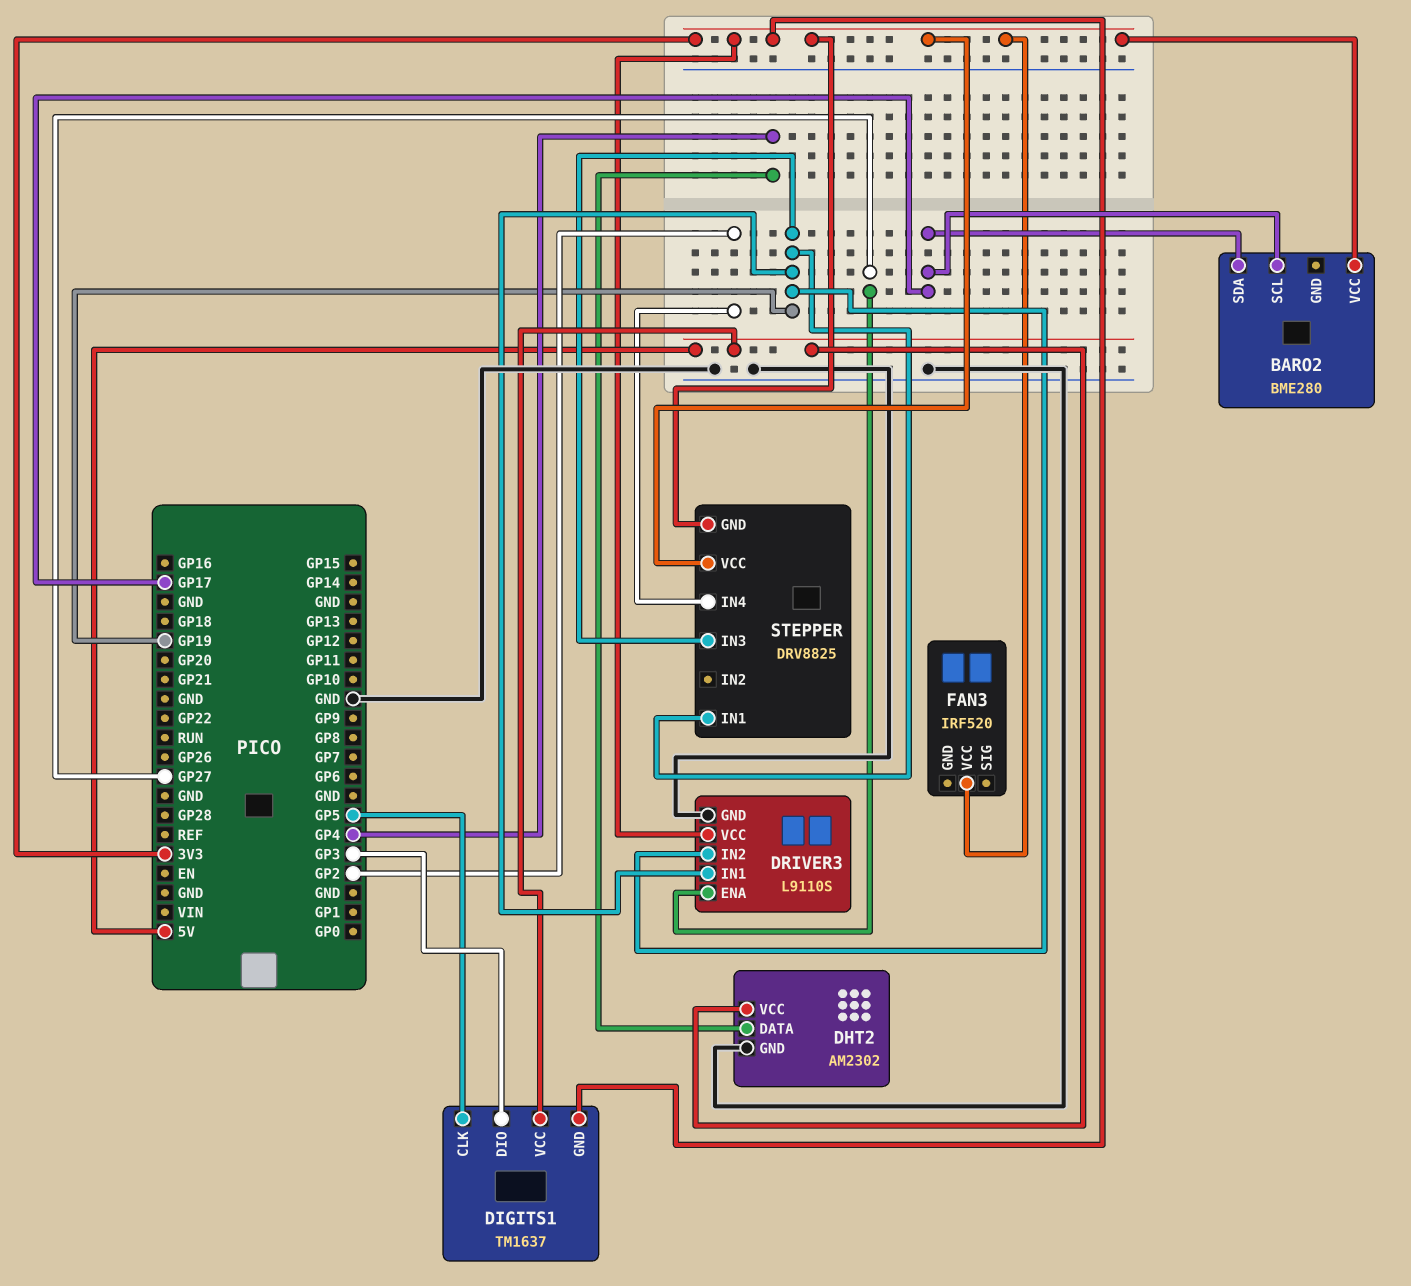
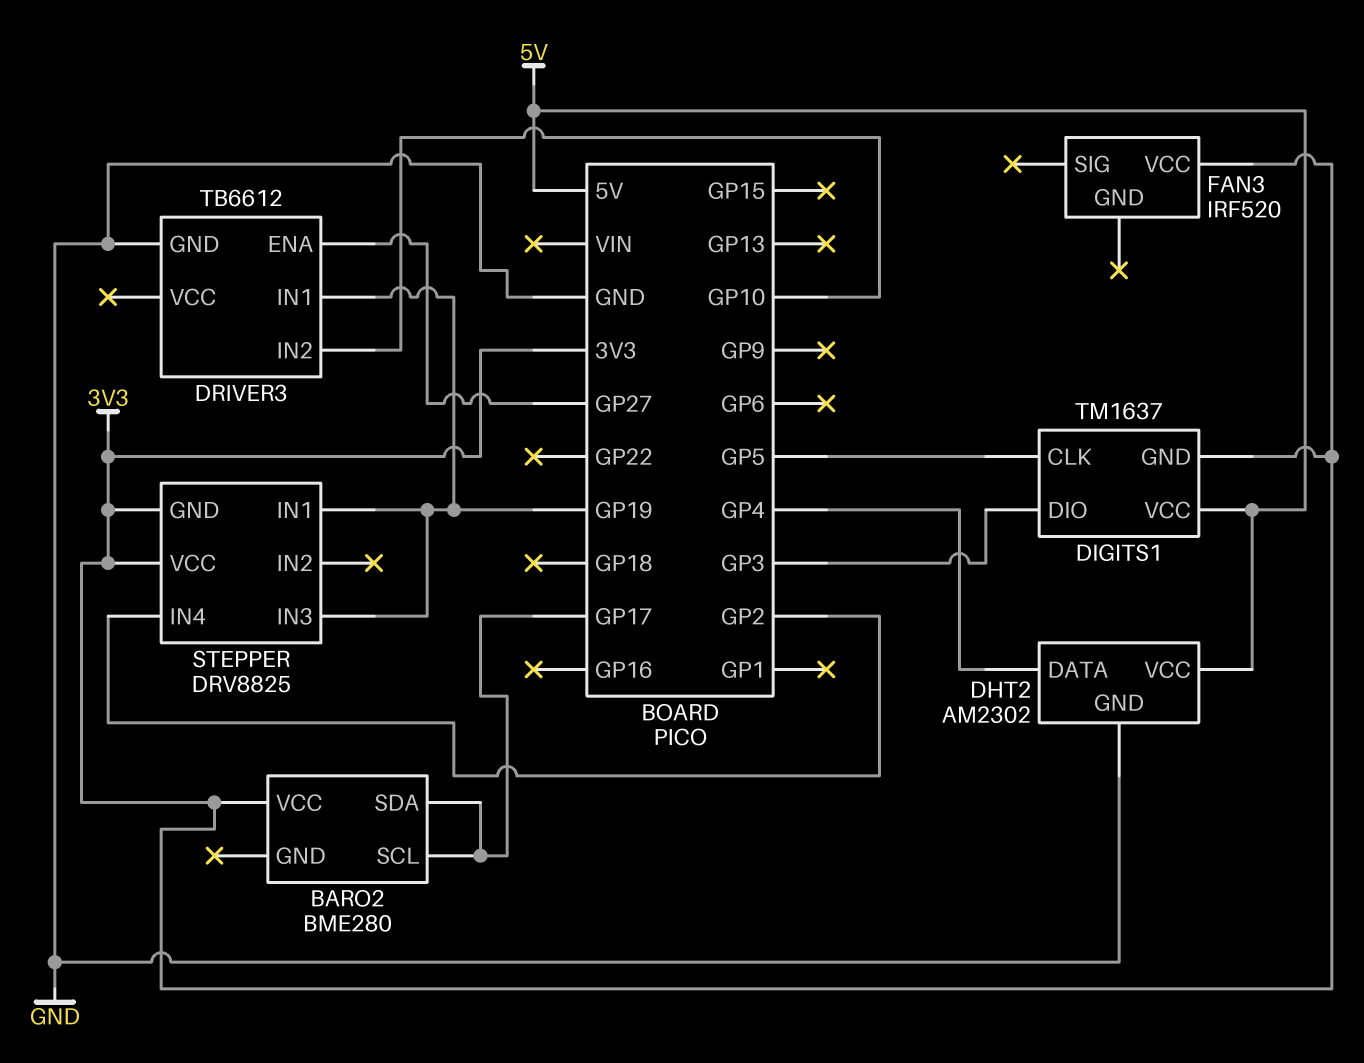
DRIVER3: L9110S -> TB6612
DRIVER3 pin IN2: GP19 -> GP10
DRIVER3 pin VCC: 3V3 -> none

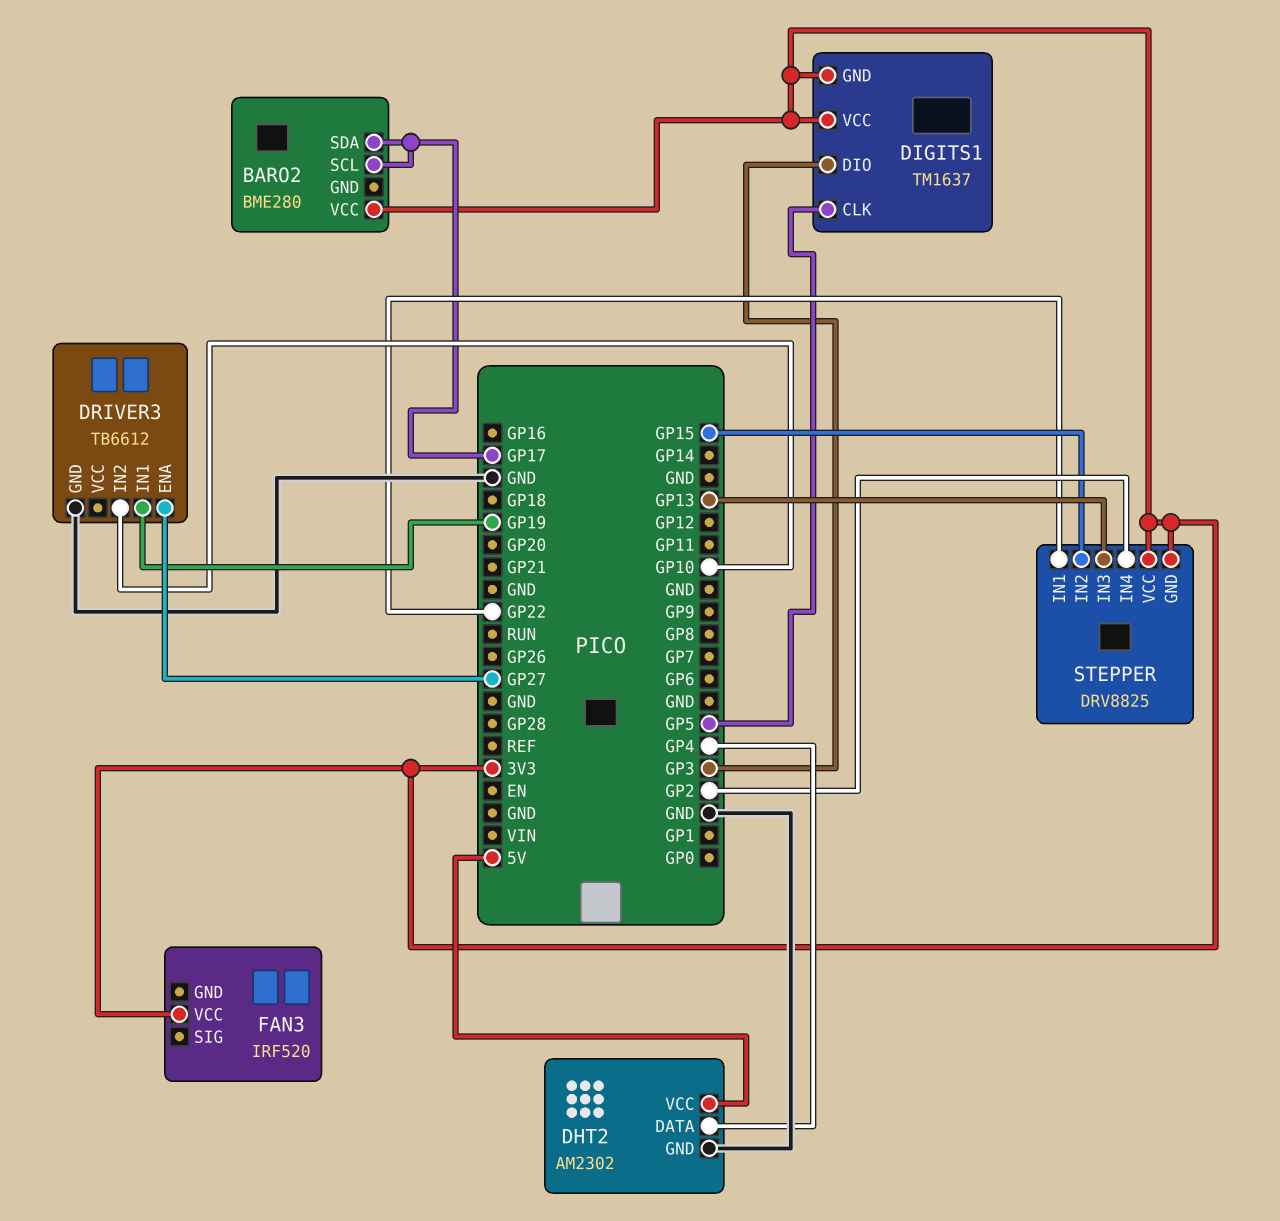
DIGITS1 pin VCC: 5V -> 3V3
STEPPER pin IN1: GP19 -> GP22
STEPPER pin IN2: none -> GP15
STEPPER pin IN3: GP19 -> GP13

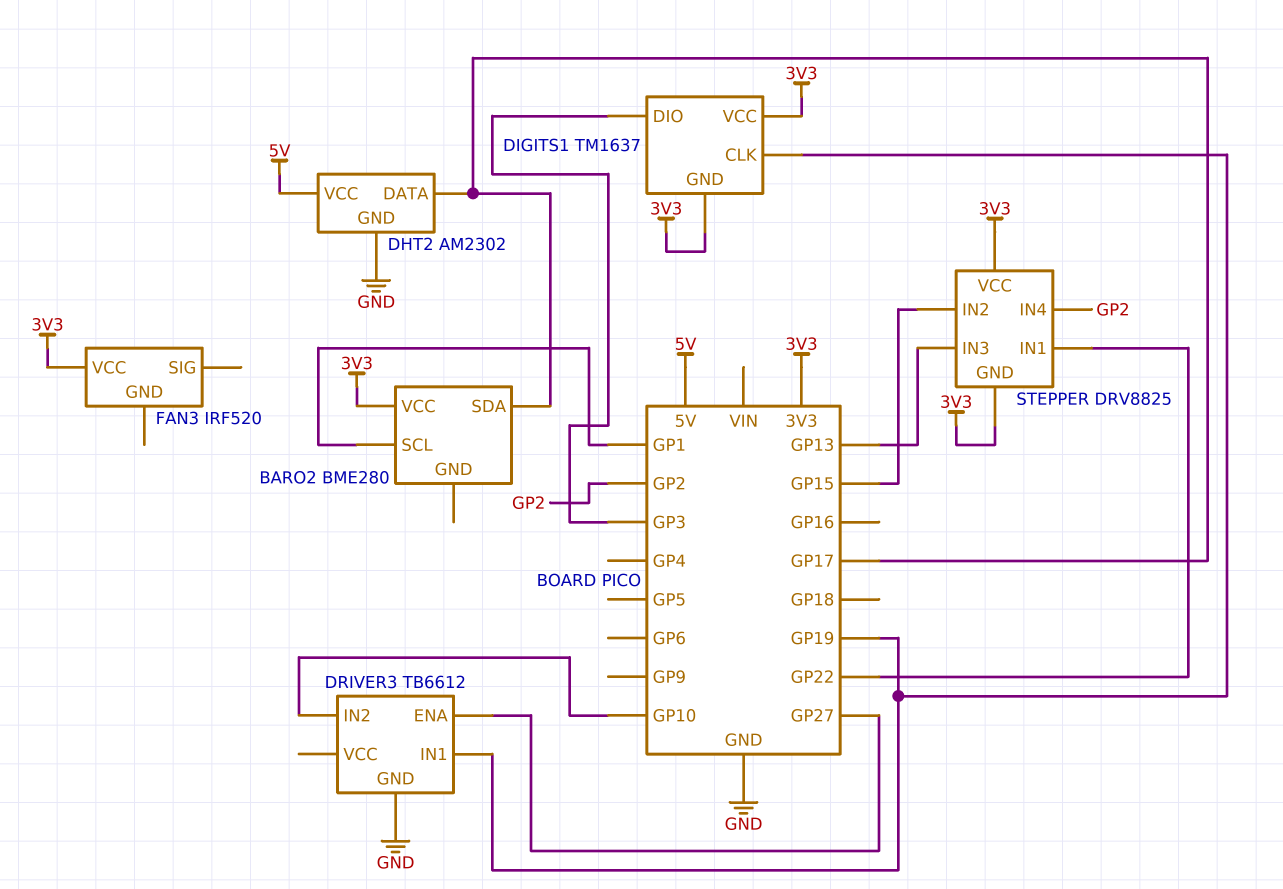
BARO2 pin SCL: GP17 -> GP1
DHT2 pin DATA: GP4 -> GP17
DIGITS1 pin CLK: GP5 -> GP19

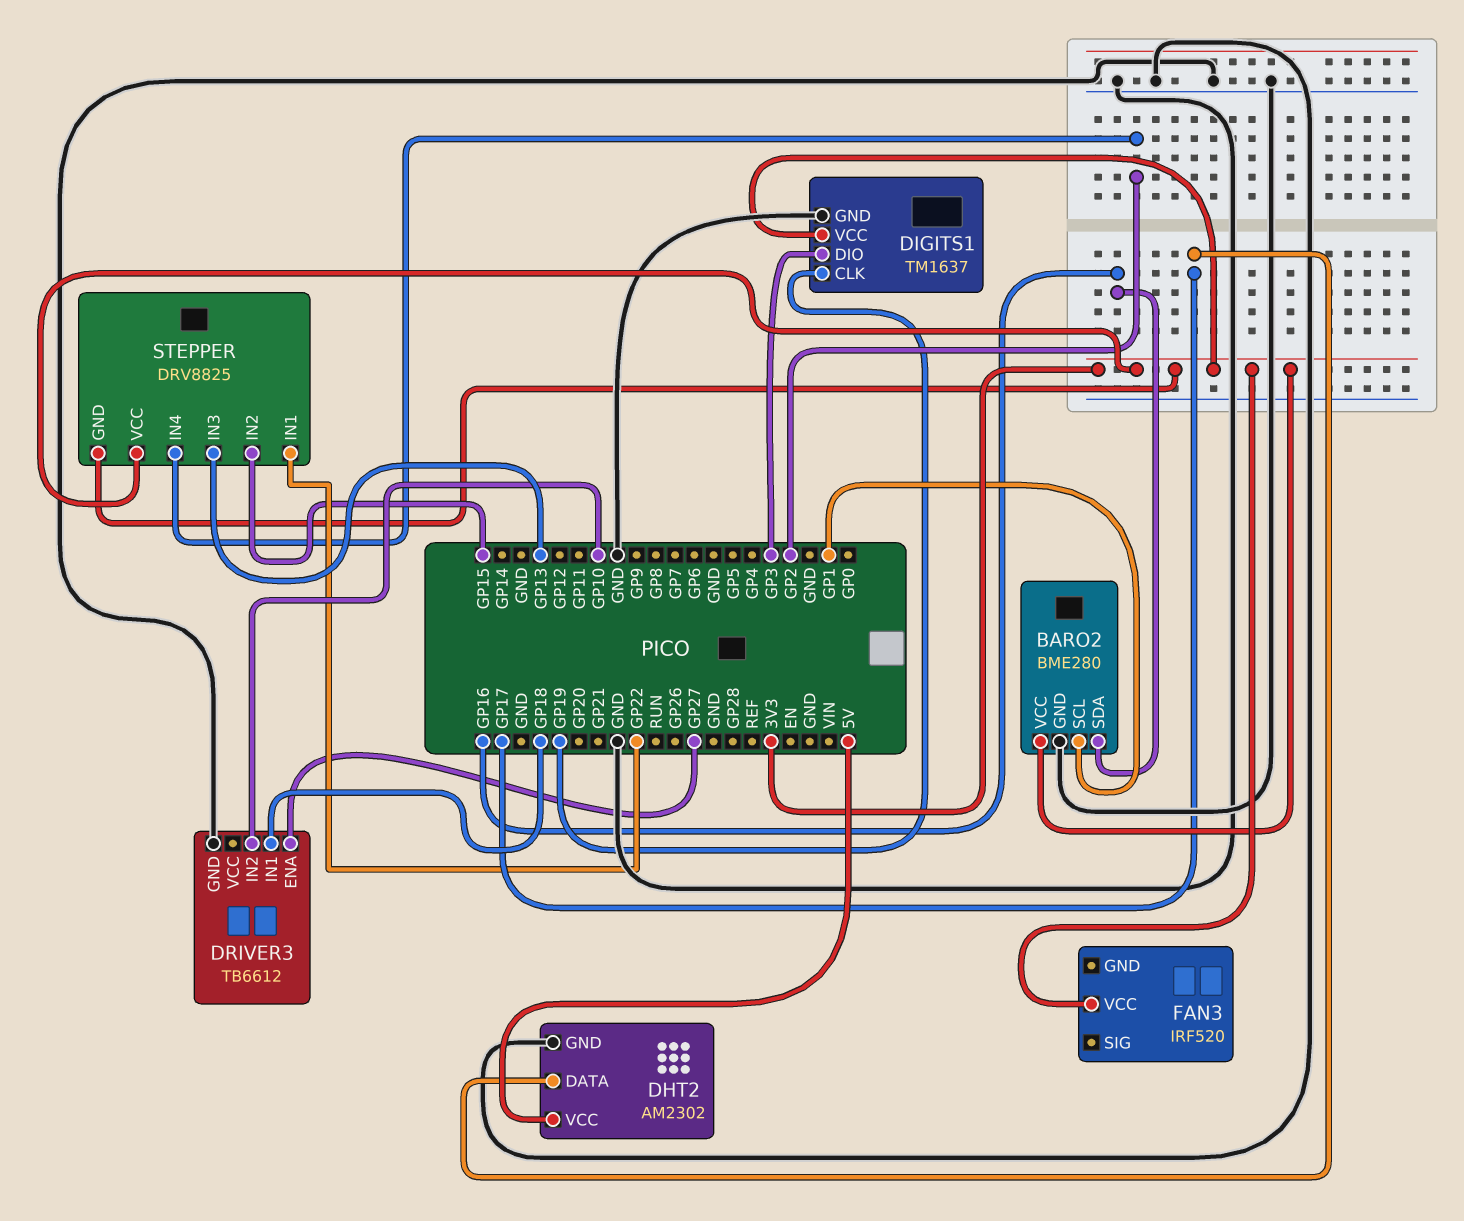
BARO2 pin GND: none -> GND
BARO2 pin SDA: GP17 -> GP16
DIGITS1 pin GND: 3V3 -> GND
DRIVER3 pin IN1: GP19 -> GP18

